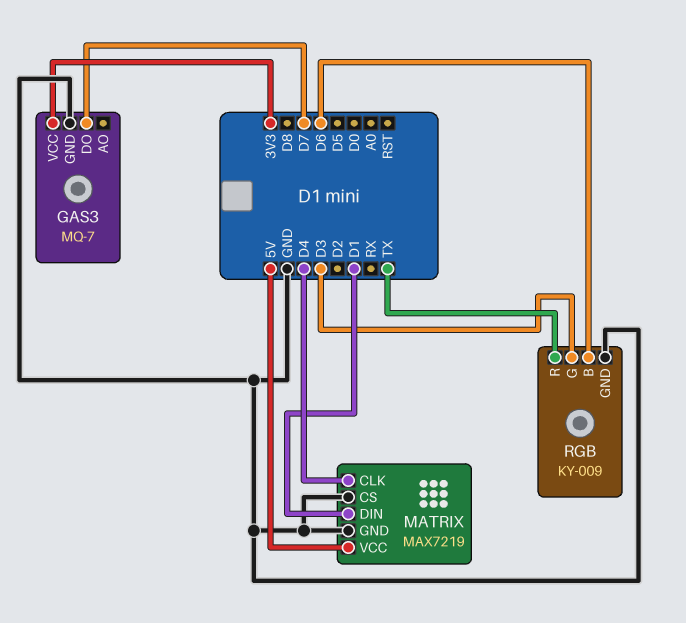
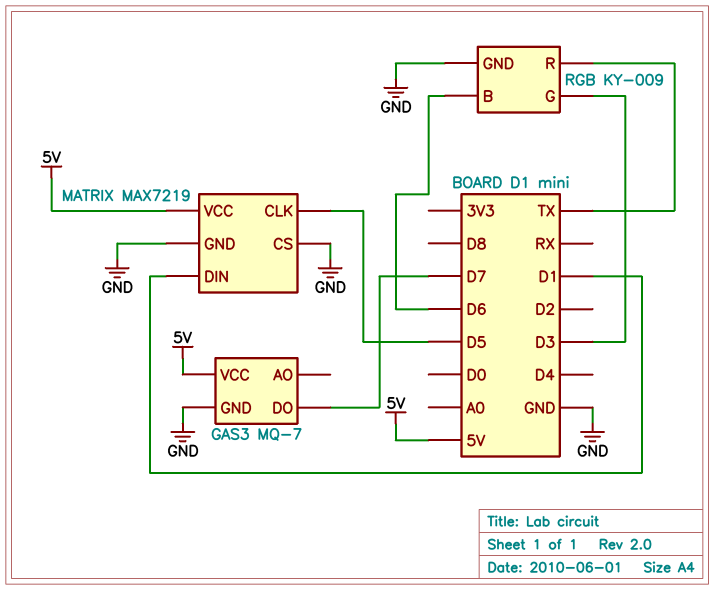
GAS3 pin VCC: 3V3 -> 5V
MATRIX pin CLK: D4 -> D5

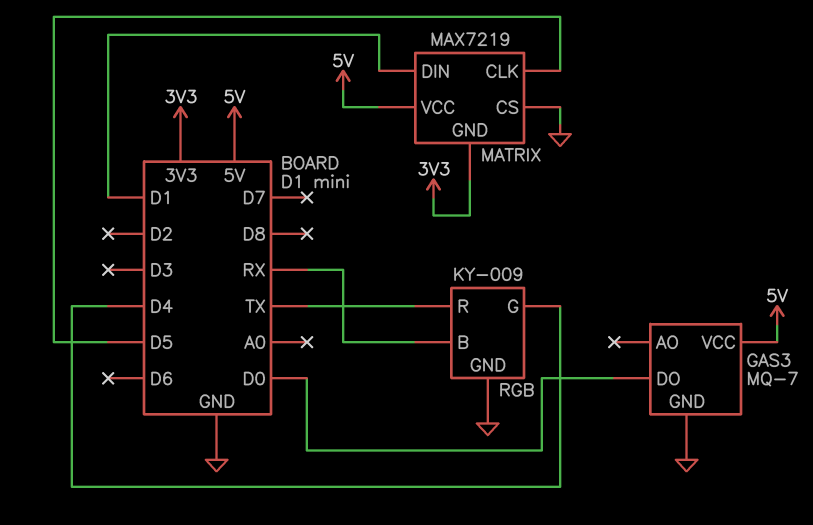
GAS3 pin DO: D7 -> D0
MATRIX pin GND: GND -> 3V3
RGB pin B: D6 -> RX
RGB pin G: D3 -> D4

